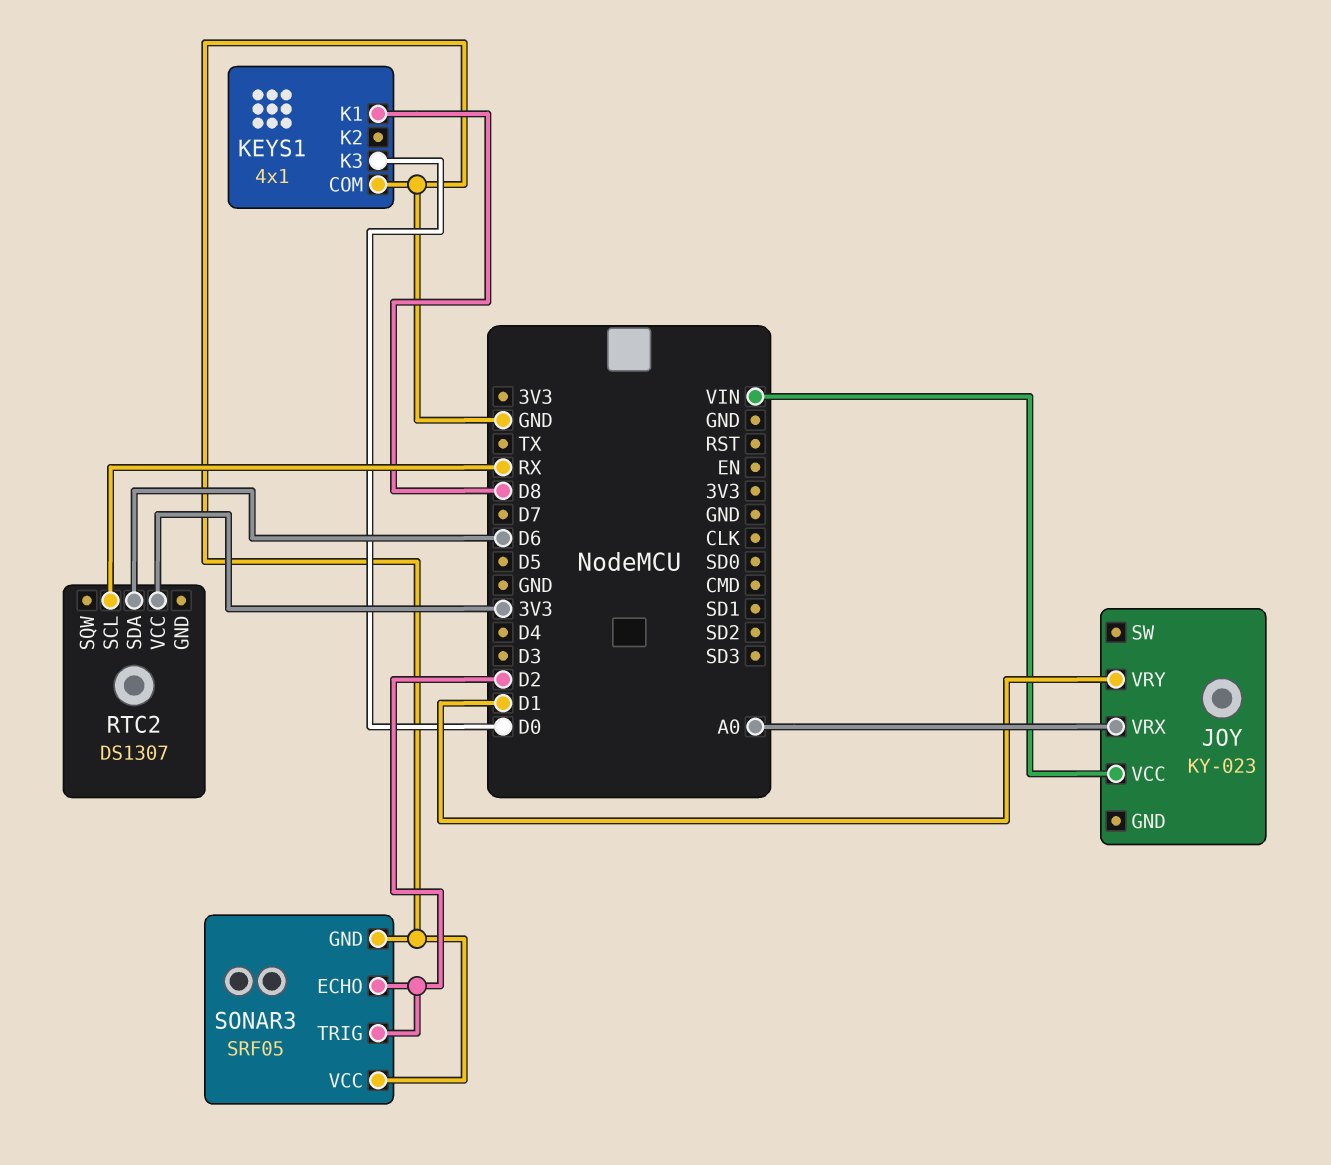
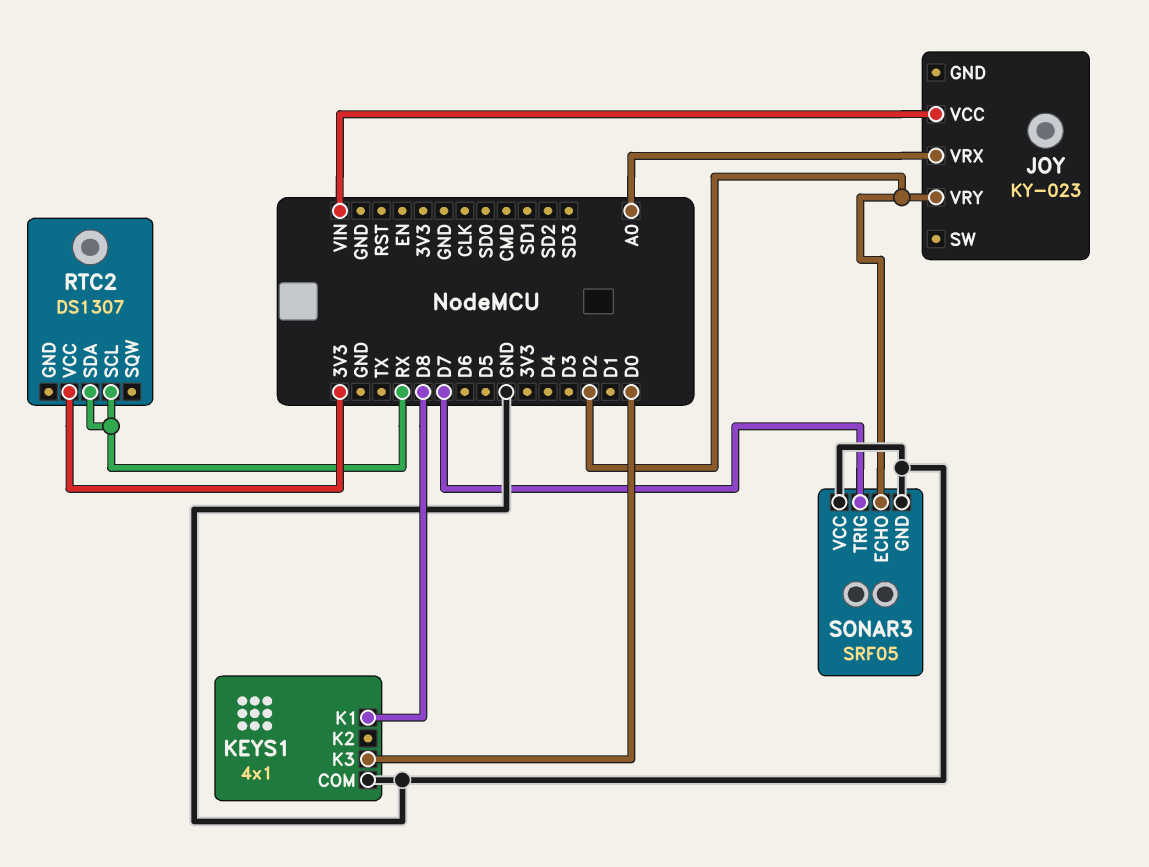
JOY pin VRY: D1 -> D2
RTC2 pin SDA: D6 -> RX
SONAR3 pin TRIG: D2 -> D7

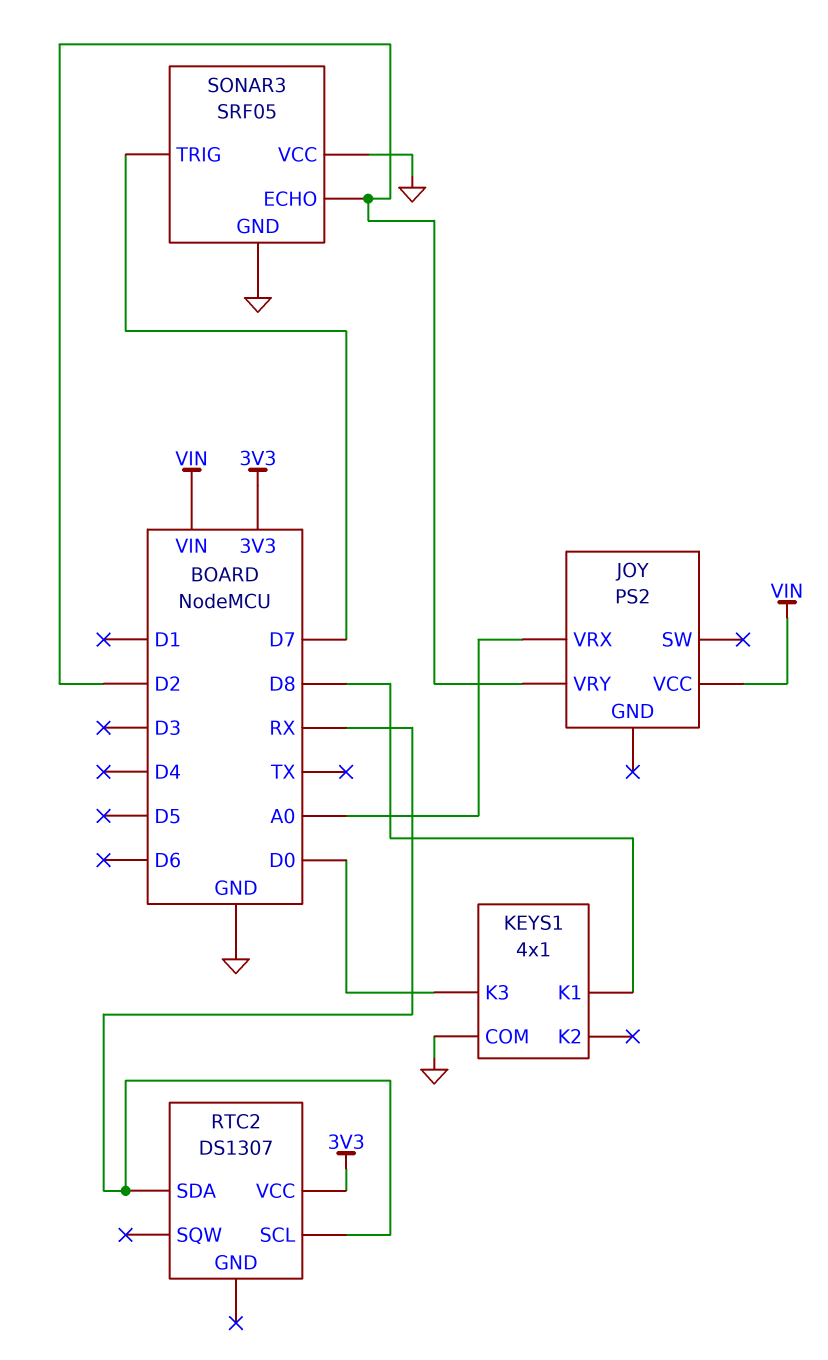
JOY: KY-023 -> PS2

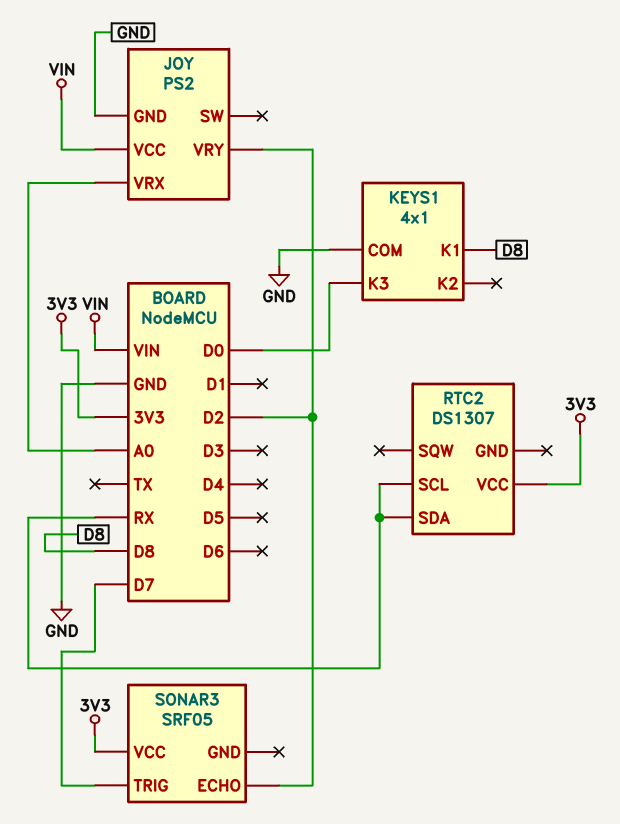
JOY pin GND: none -> GND
SONAR3 pin GND: GND -> none
SONAR3 pin VCC: GND -> 3V3

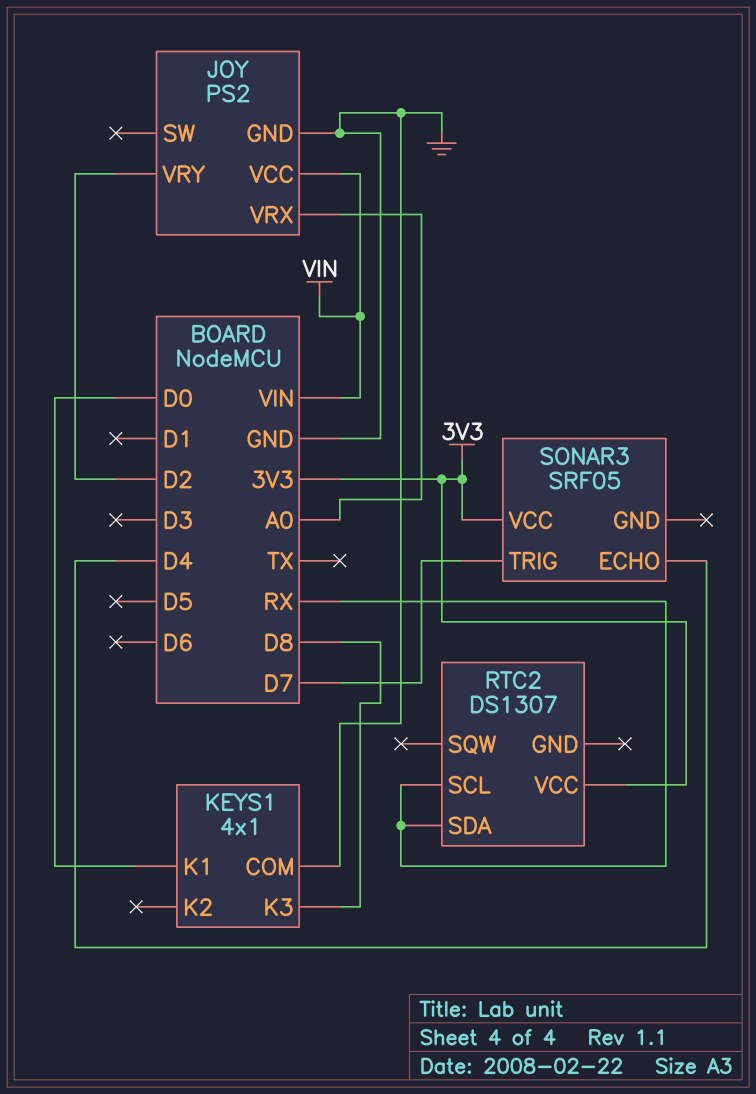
KEYS1 pin K1: D8 -> D0
KEYS1 pin K3: D0 -> D8
SONAR3 pin ECHO: D2 -> D4

